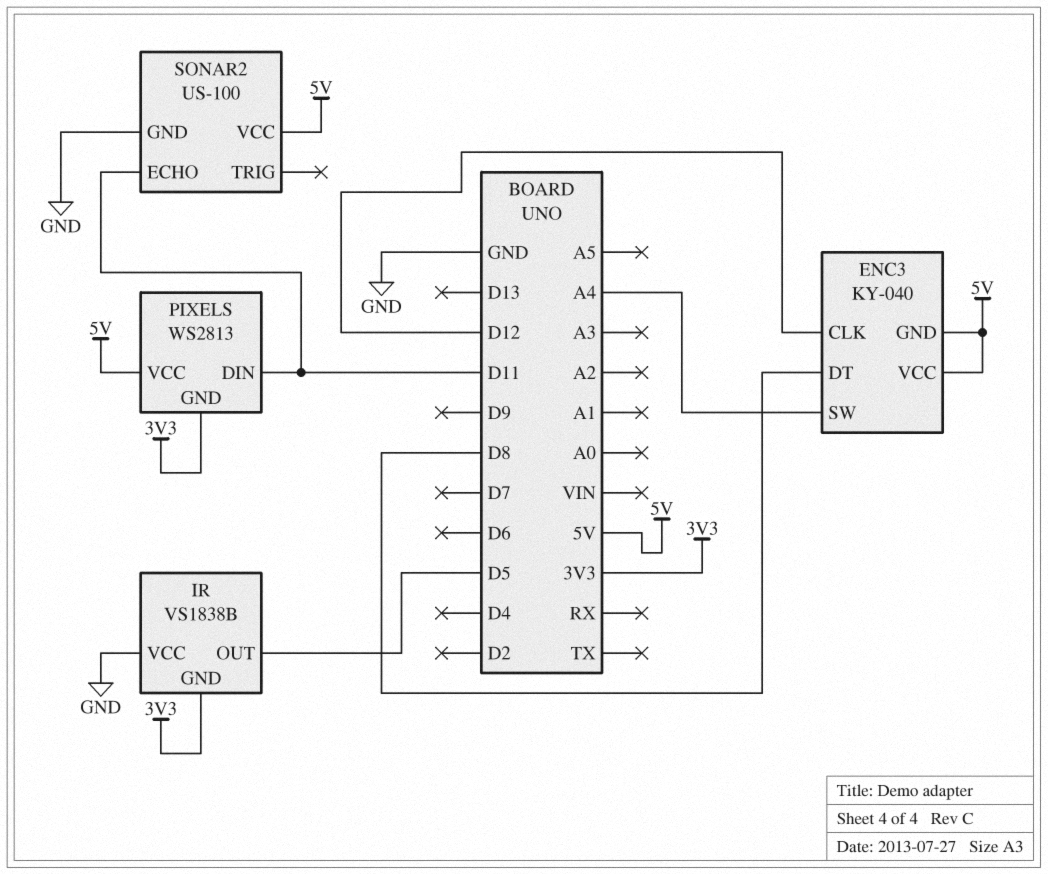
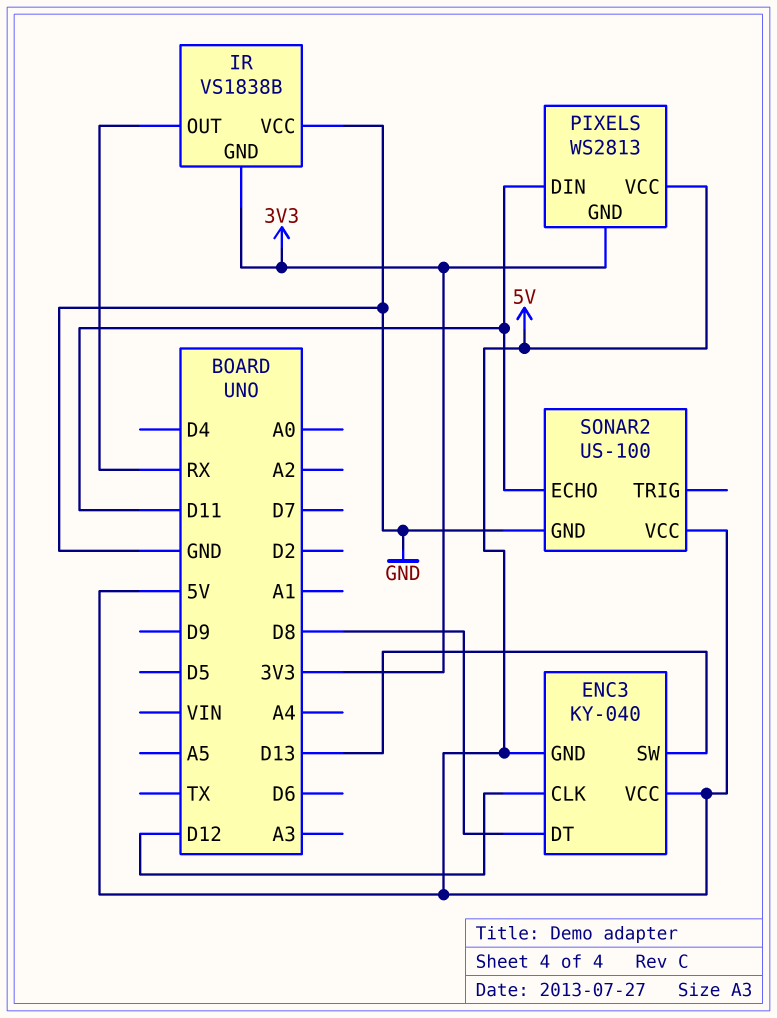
ENC3 pin SW: A4 -> D13
IR pin OUT: D5 -> RX

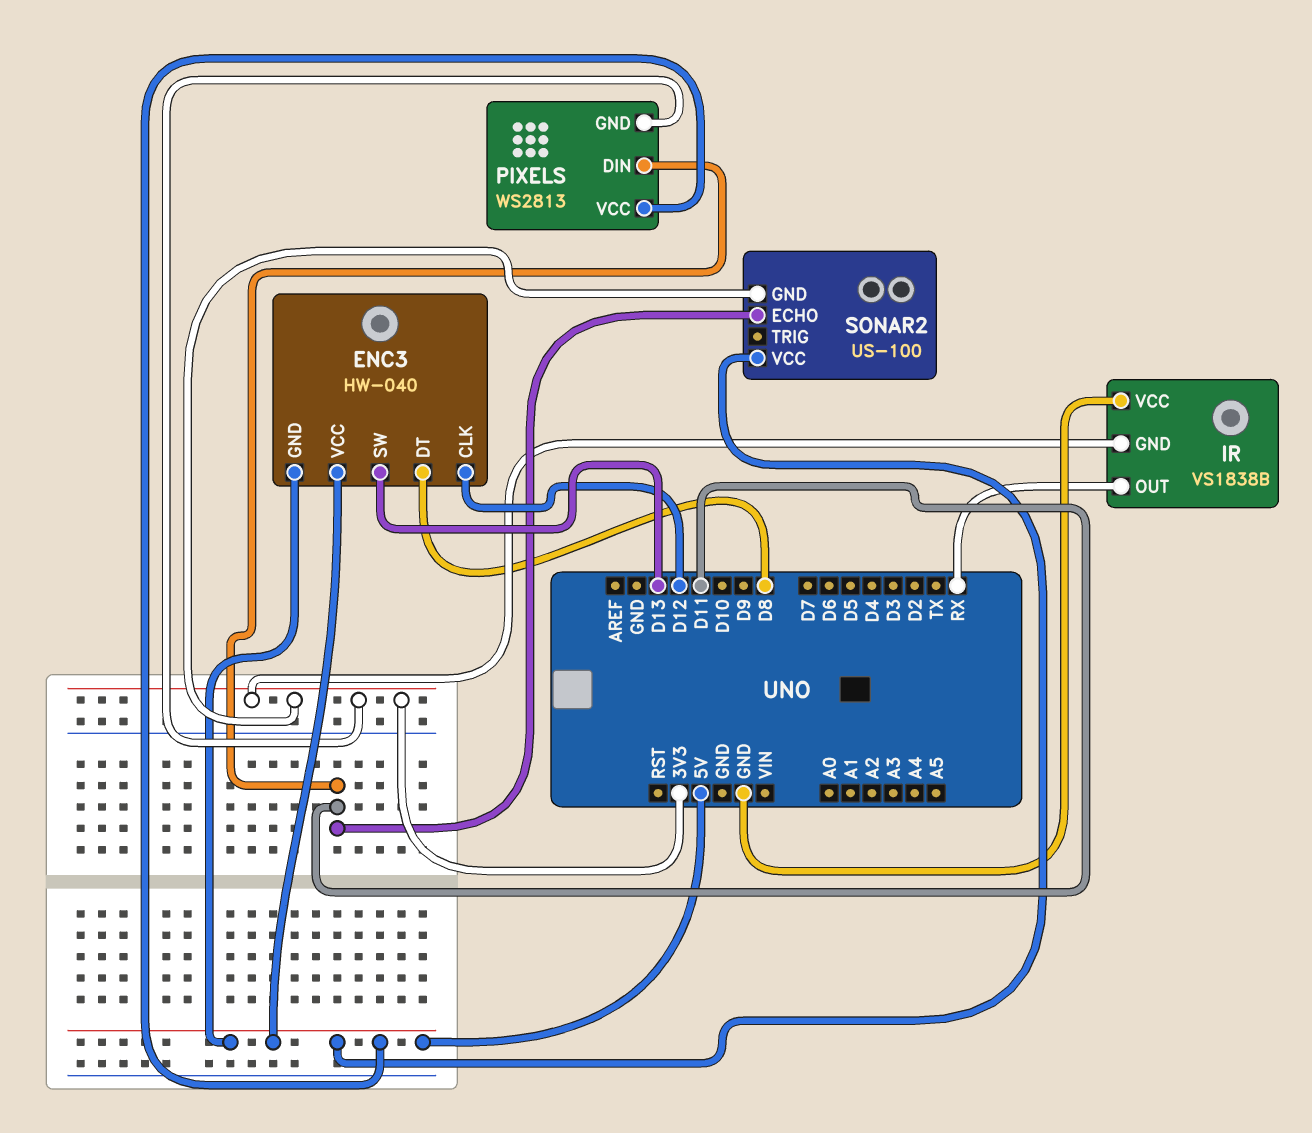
ENC3: KY-040 -> HW-040
SONAR2 pin GND: GND -> 3V3

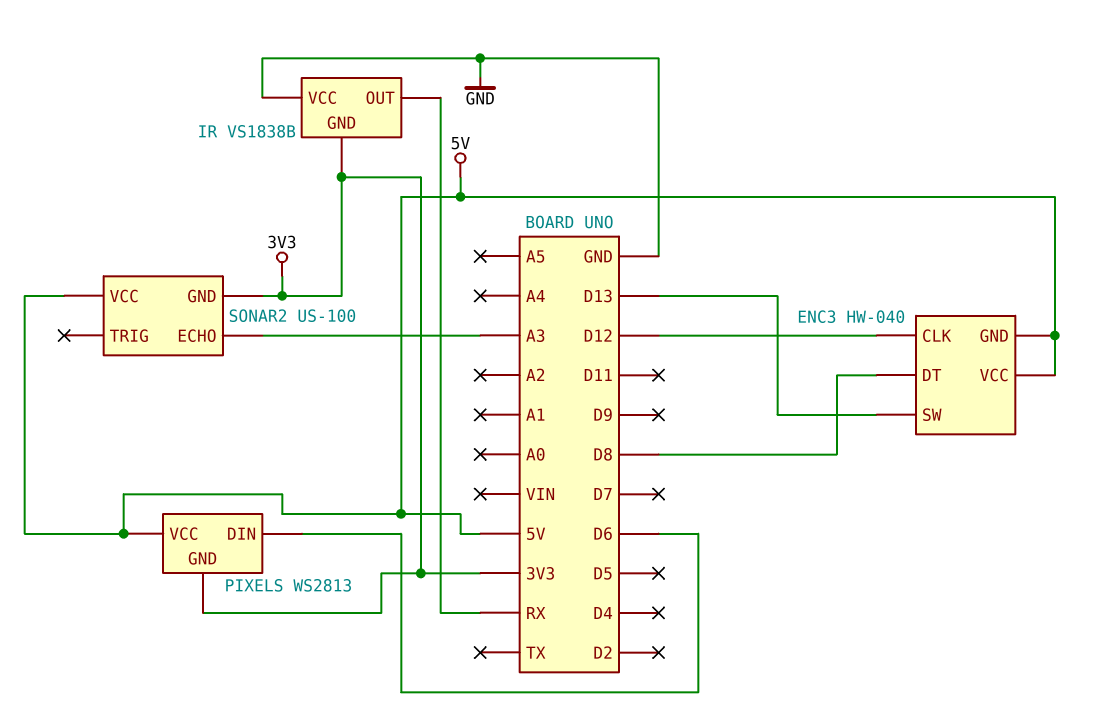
PIXELS pin DIN: D11 -> D6
SONAR2 pin ECHO: D11 -> A3

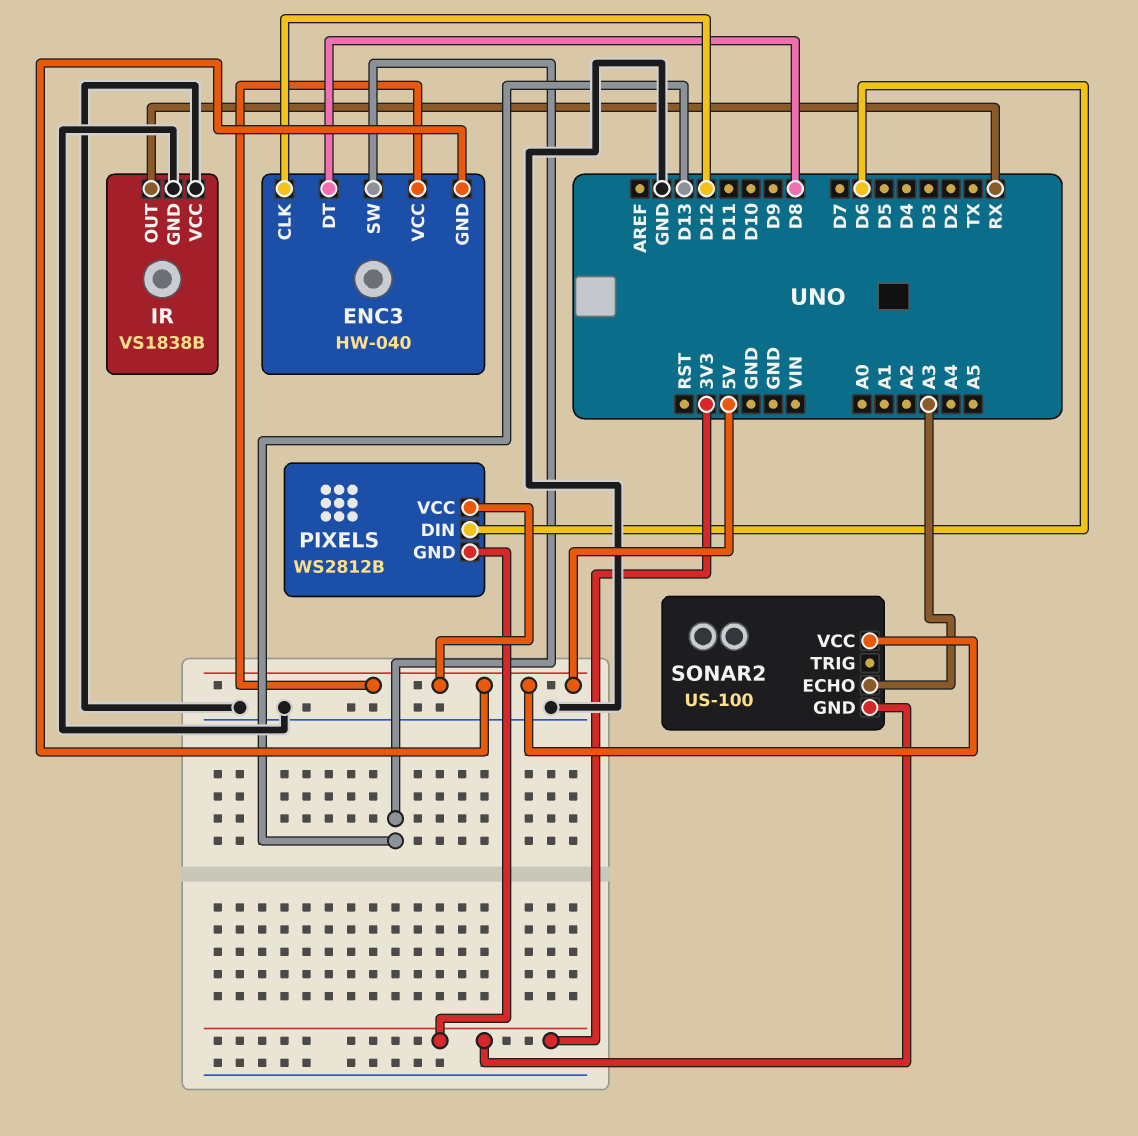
IR pin GND: 3V3 -> GND
PIXELS: WS2813 -> WS2812B

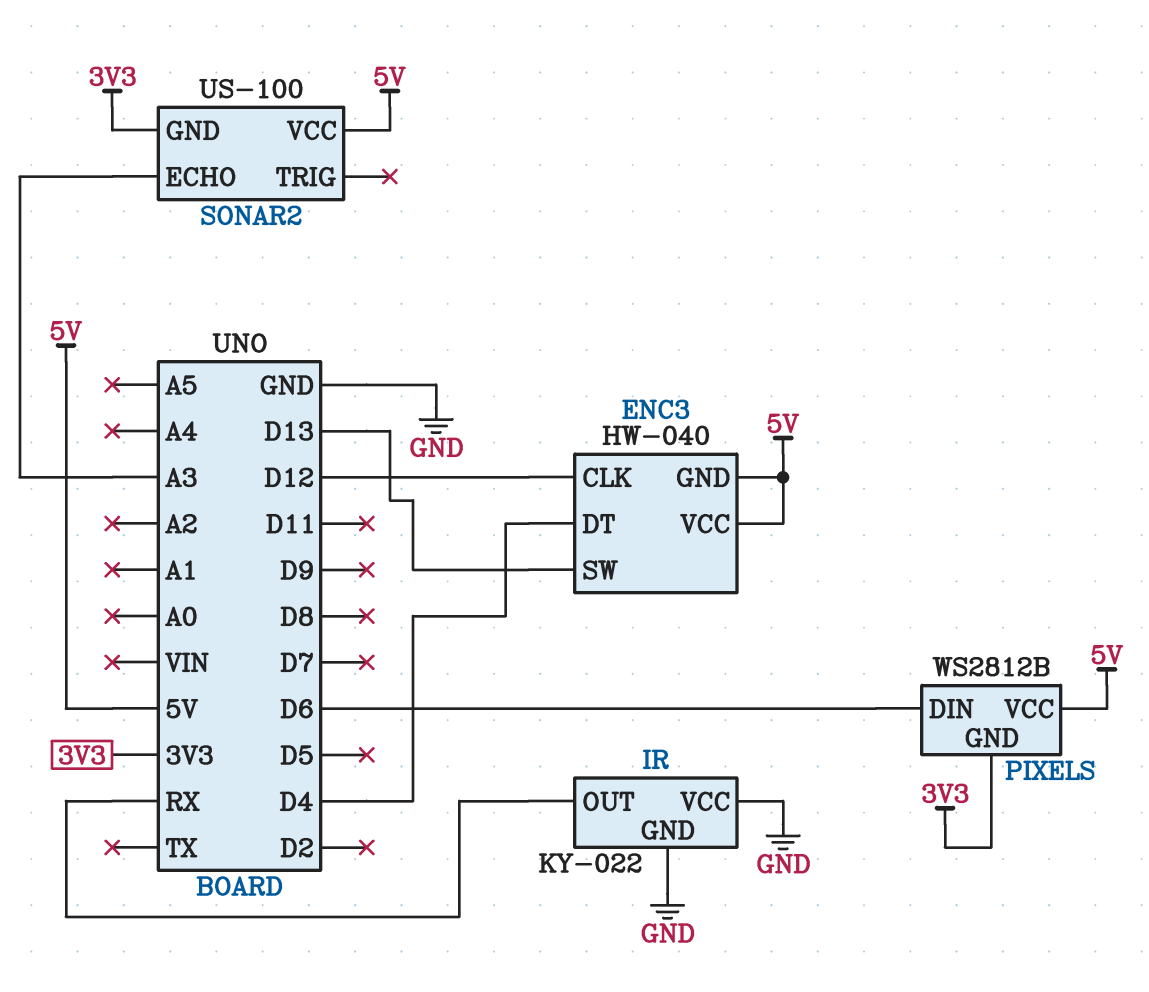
ENC3 pin DT: D8 -> D4
IR: VS1838B -> KY-022

